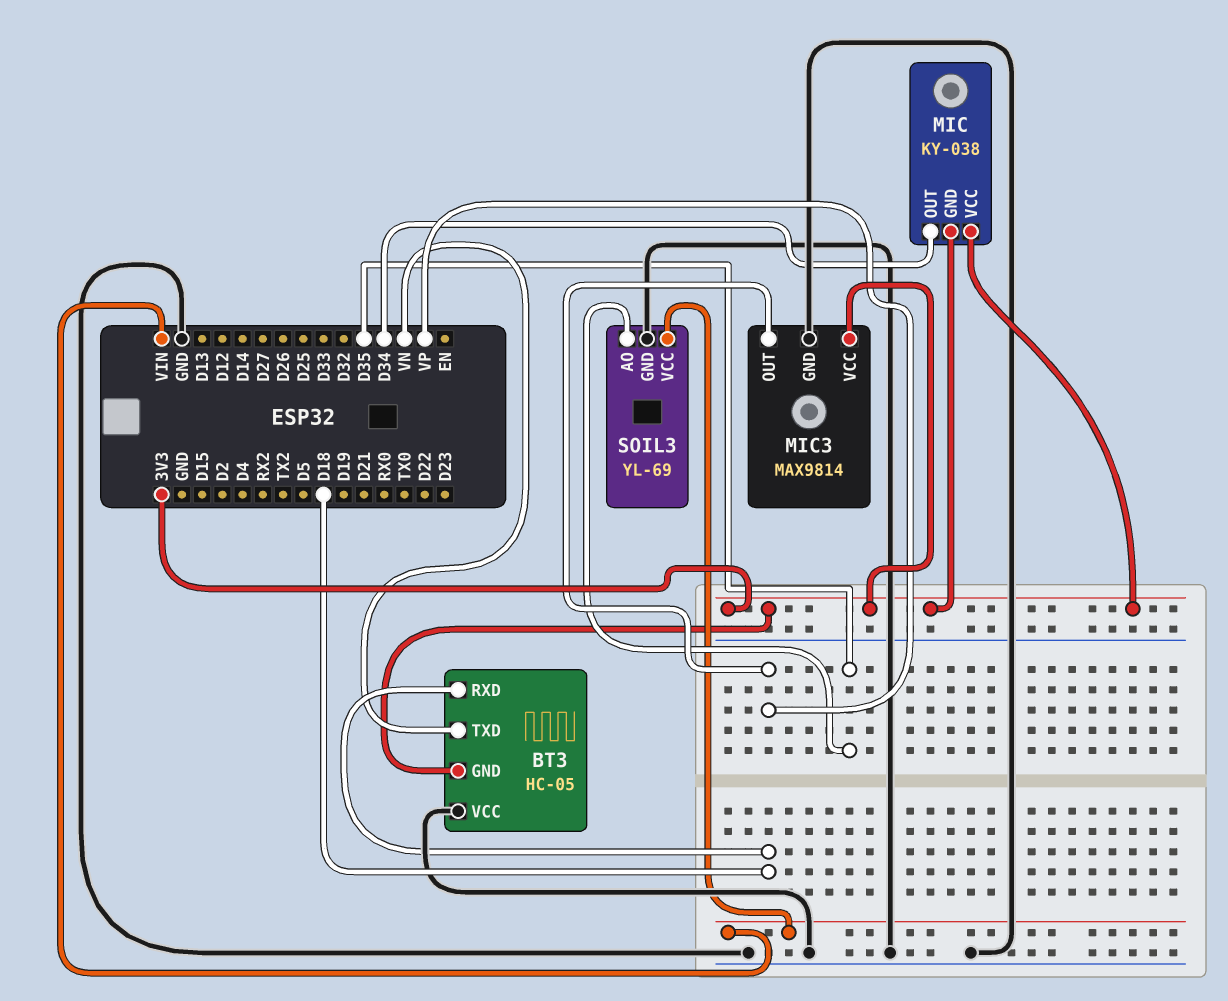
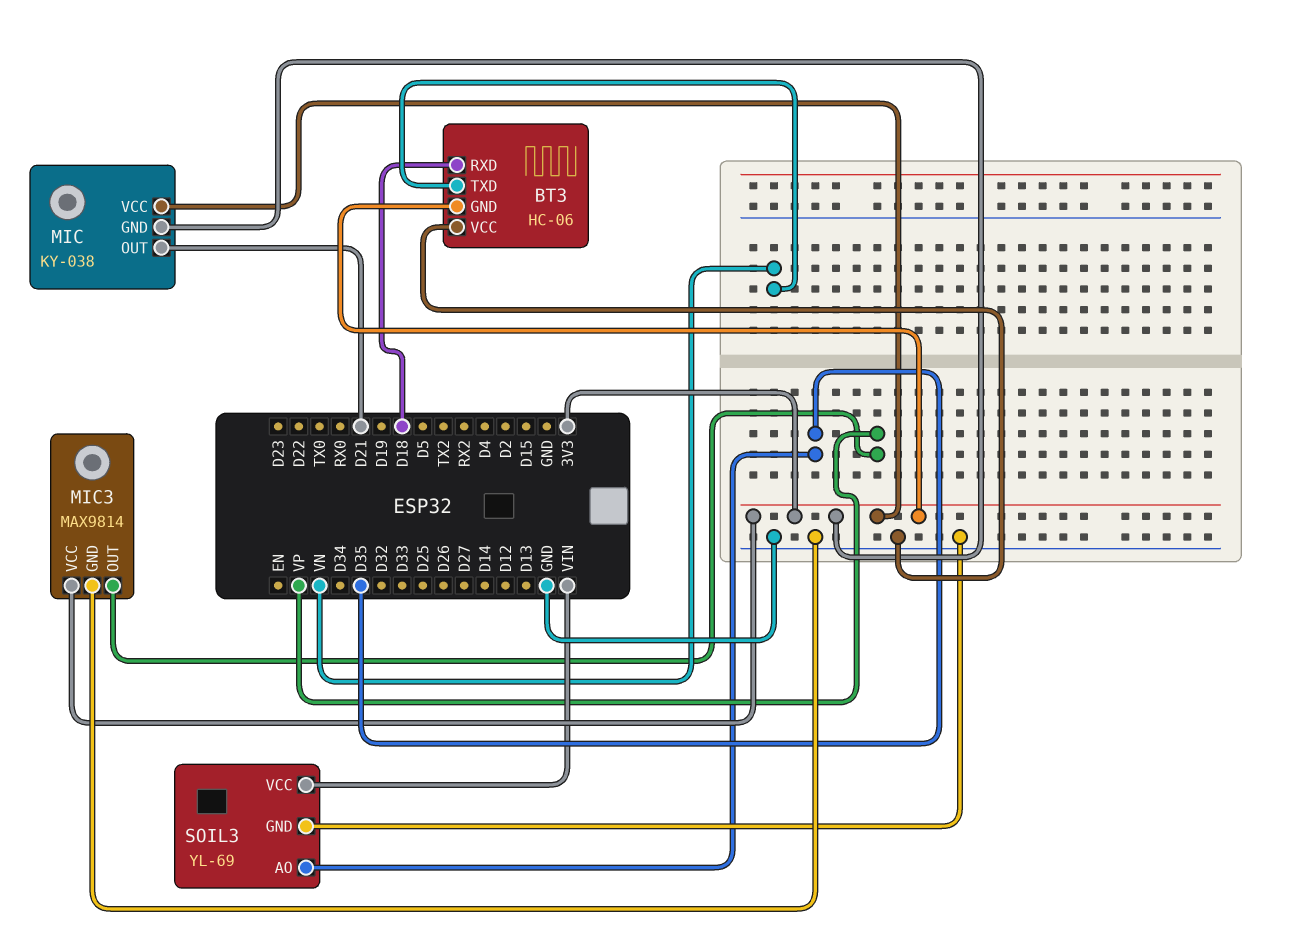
BT3: HC-05 -> HC-06
MIC pin OUT: D34 -> D21

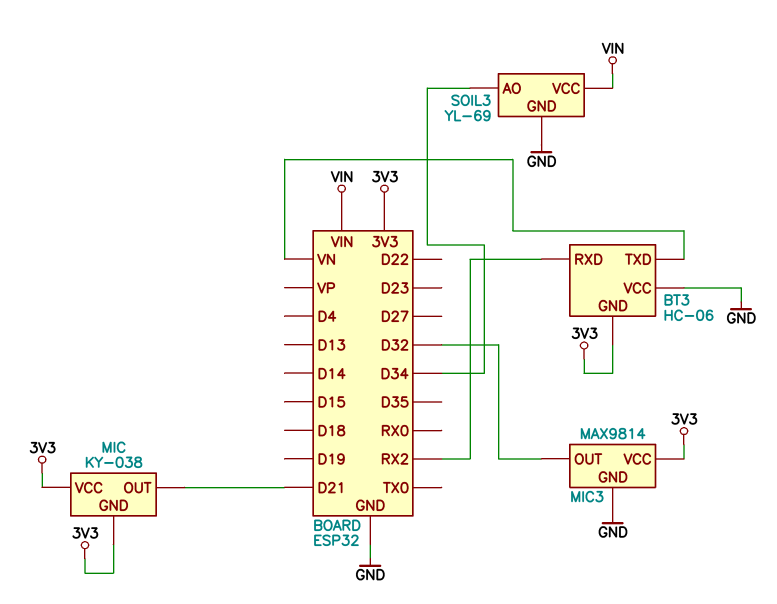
BT3 pin RXD: D18 -> RX2
MIC3 pin OUT: VP -> D32
SOIL3 pin AO: D35 -> D34

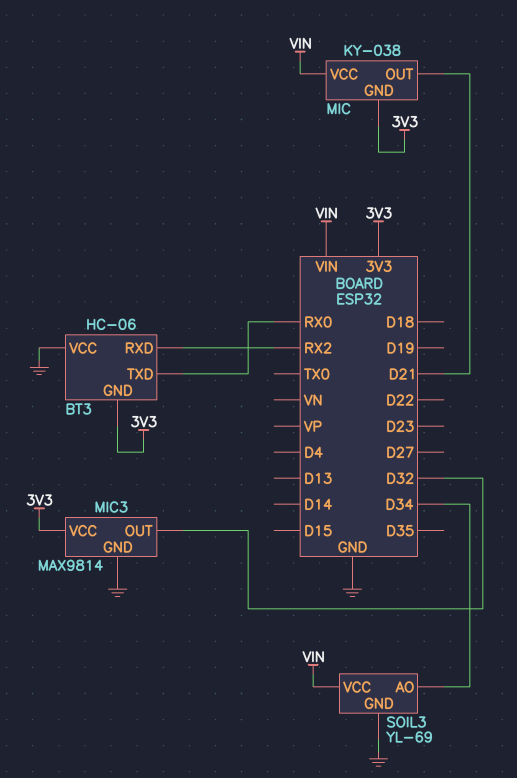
BT3 pin TXD: VN -> RX0
MIC pin VCC: 3V3 -> VIN

